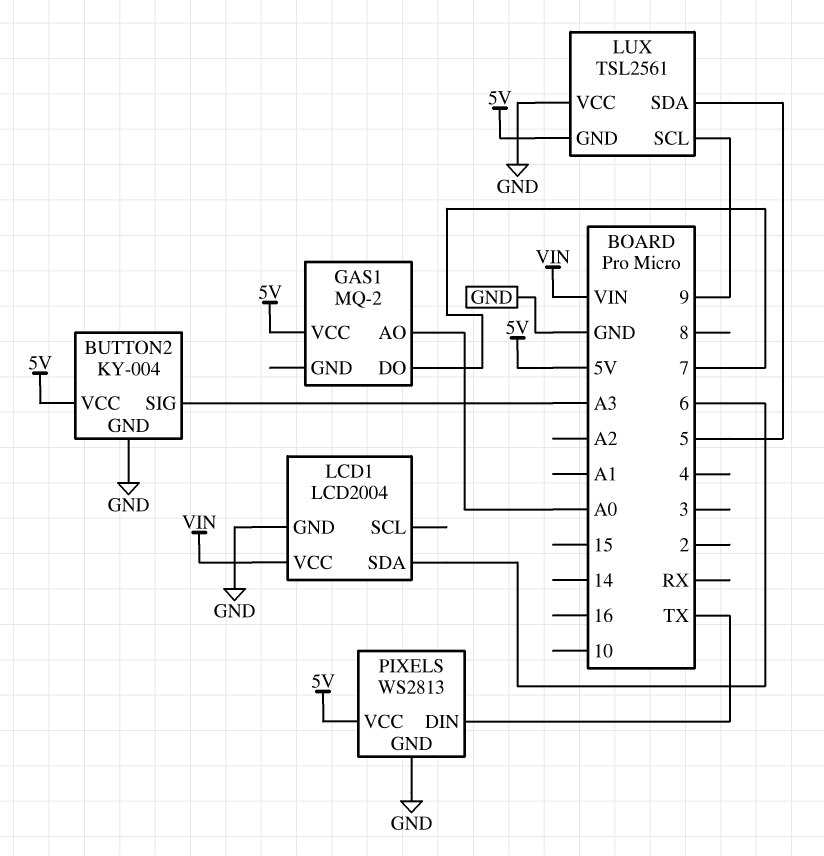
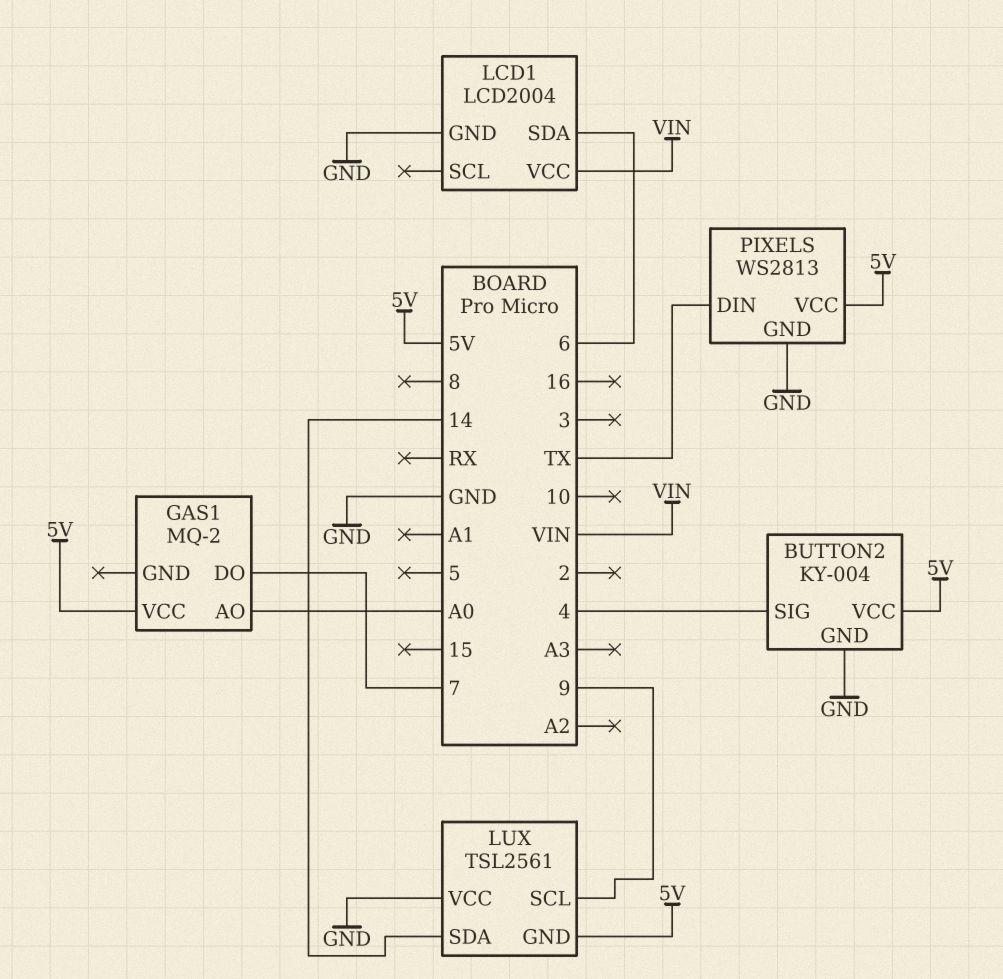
BUTTON2 pin SIG: A3 -> 4
LUX pin SDA: 5 -> 14

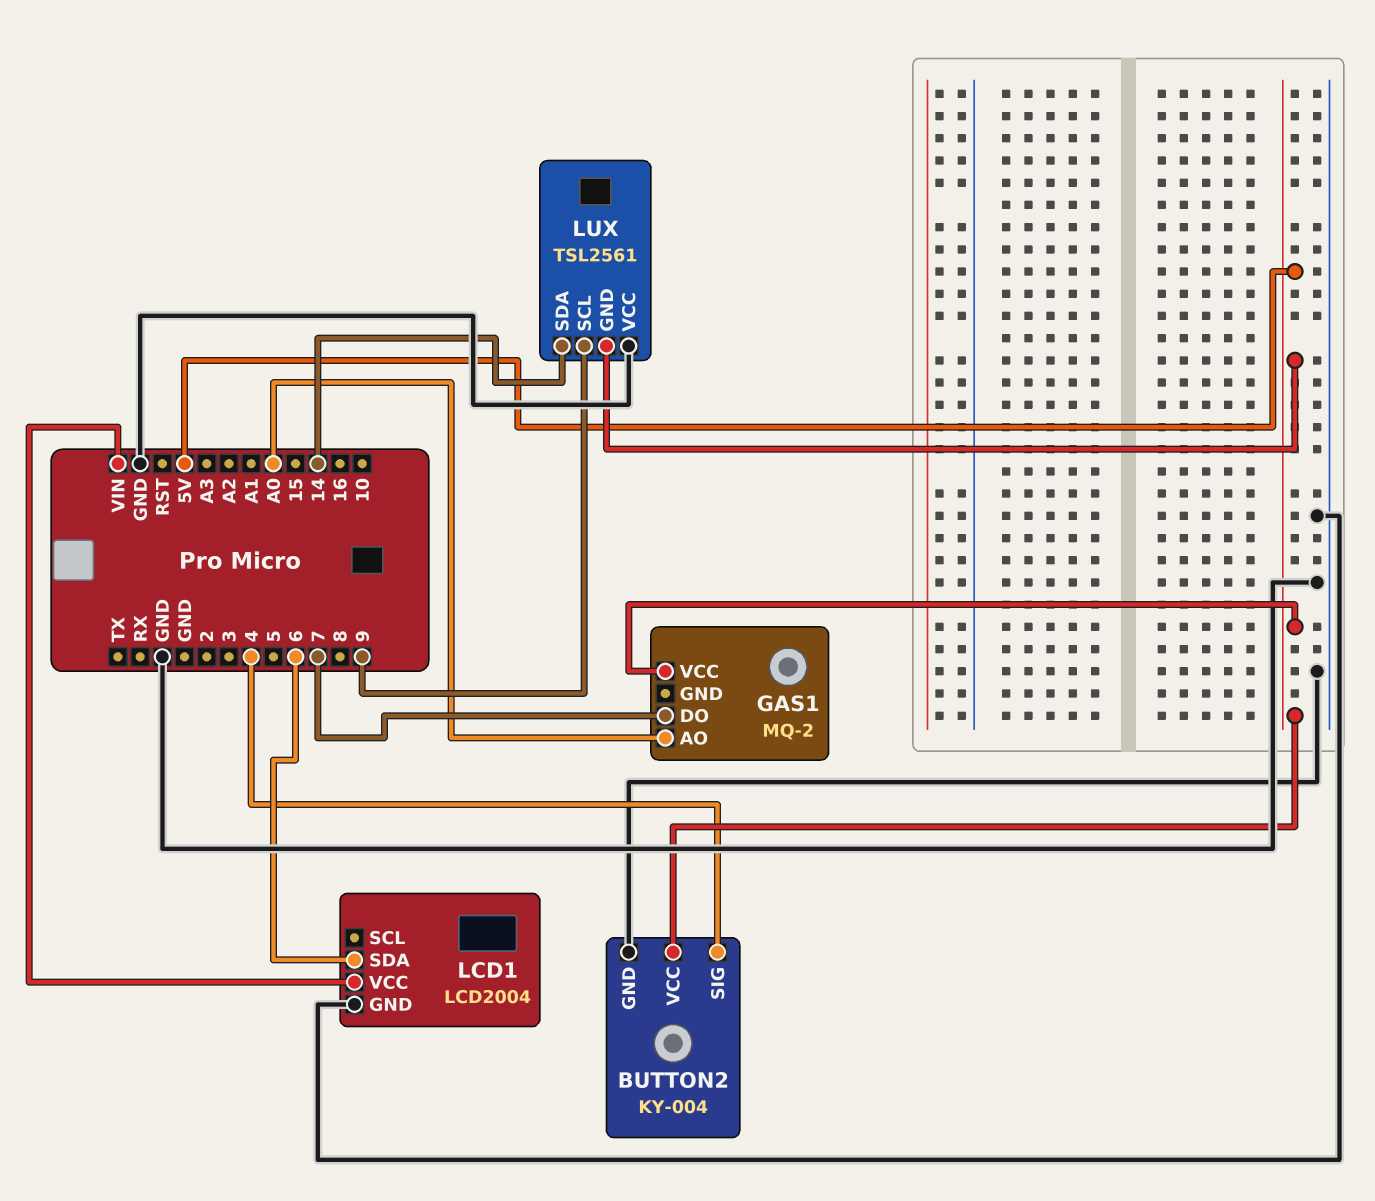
PIXELS: WS2813 -> none
PIXELS pin DIN: TX -> none
PIXELS pin GND: GND -> none
PIXELS pin VCC: 5V -> none

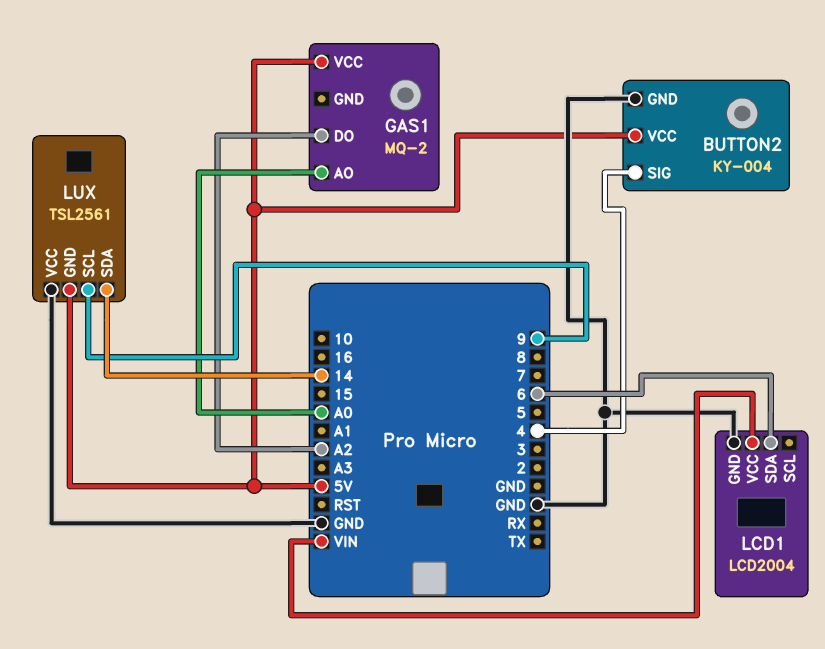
GAS1 pin DO: 7 -> A2

